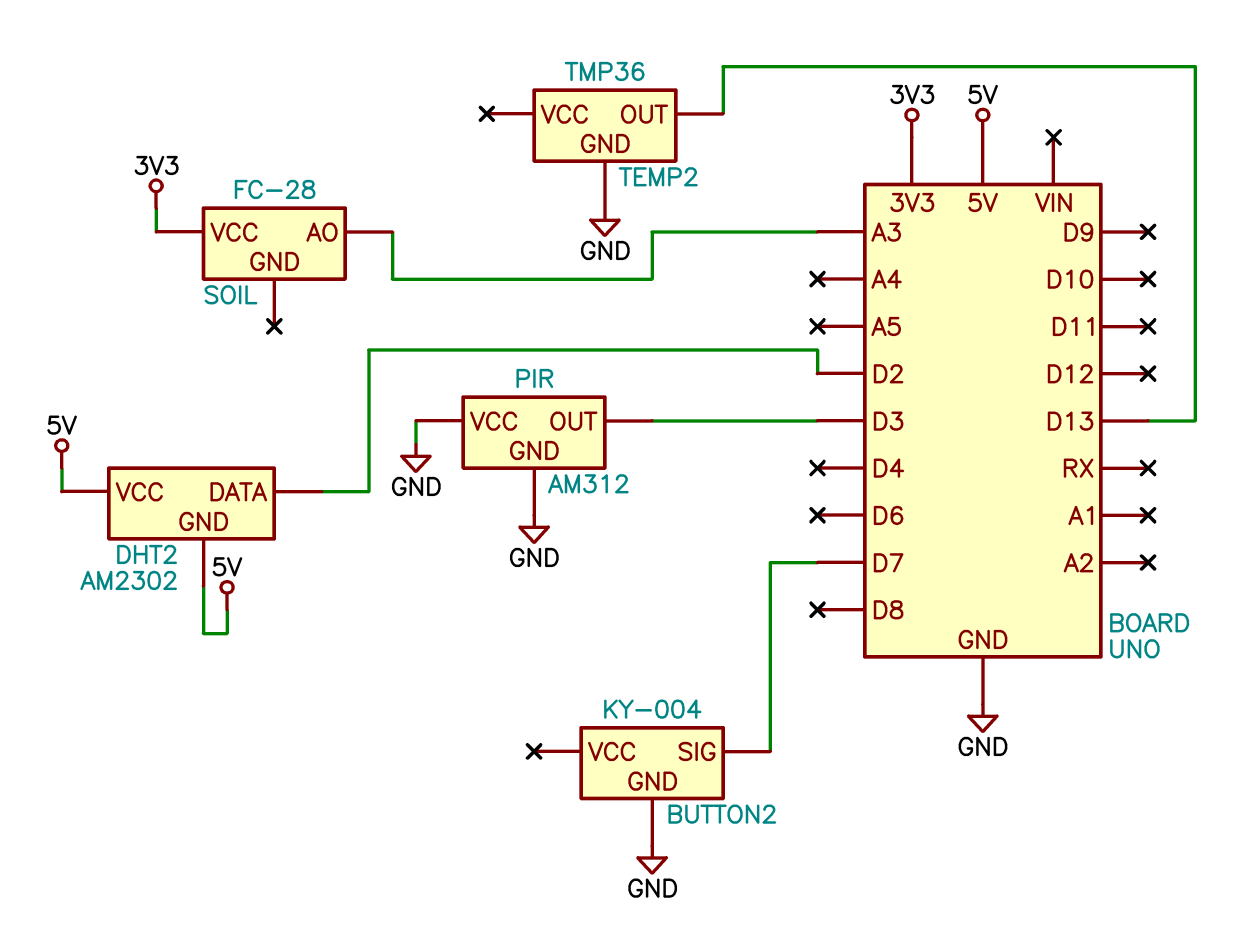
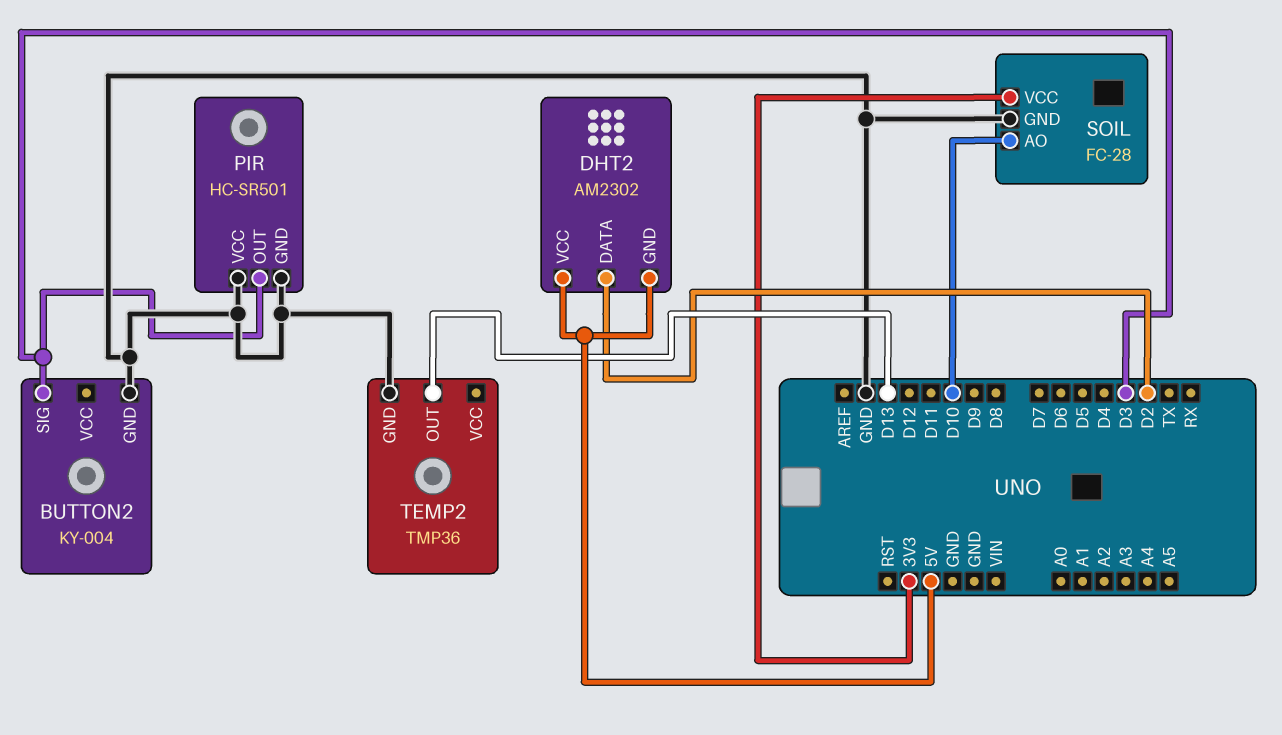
BUTTON2 pin SIG: D7 -> D3
PIR: AM312 -> HC-SR501
SOIL pin AO: A3 -> D10
SOIL pin GND: none -> GND

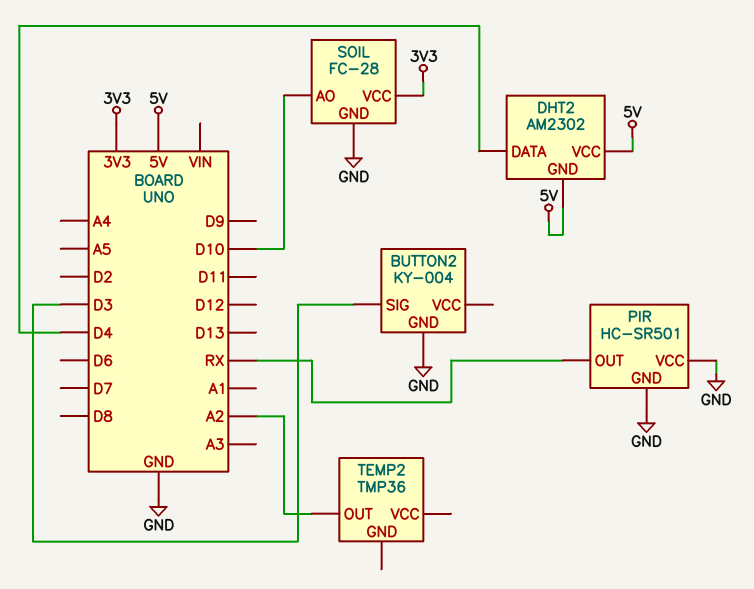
DHT2 pin DATA: D2 -> D4
PIR pin OUT: D3 -> RX
TEMP2 pin GND: GND -> none
TEMP2 pin OUT: D13 -> A2

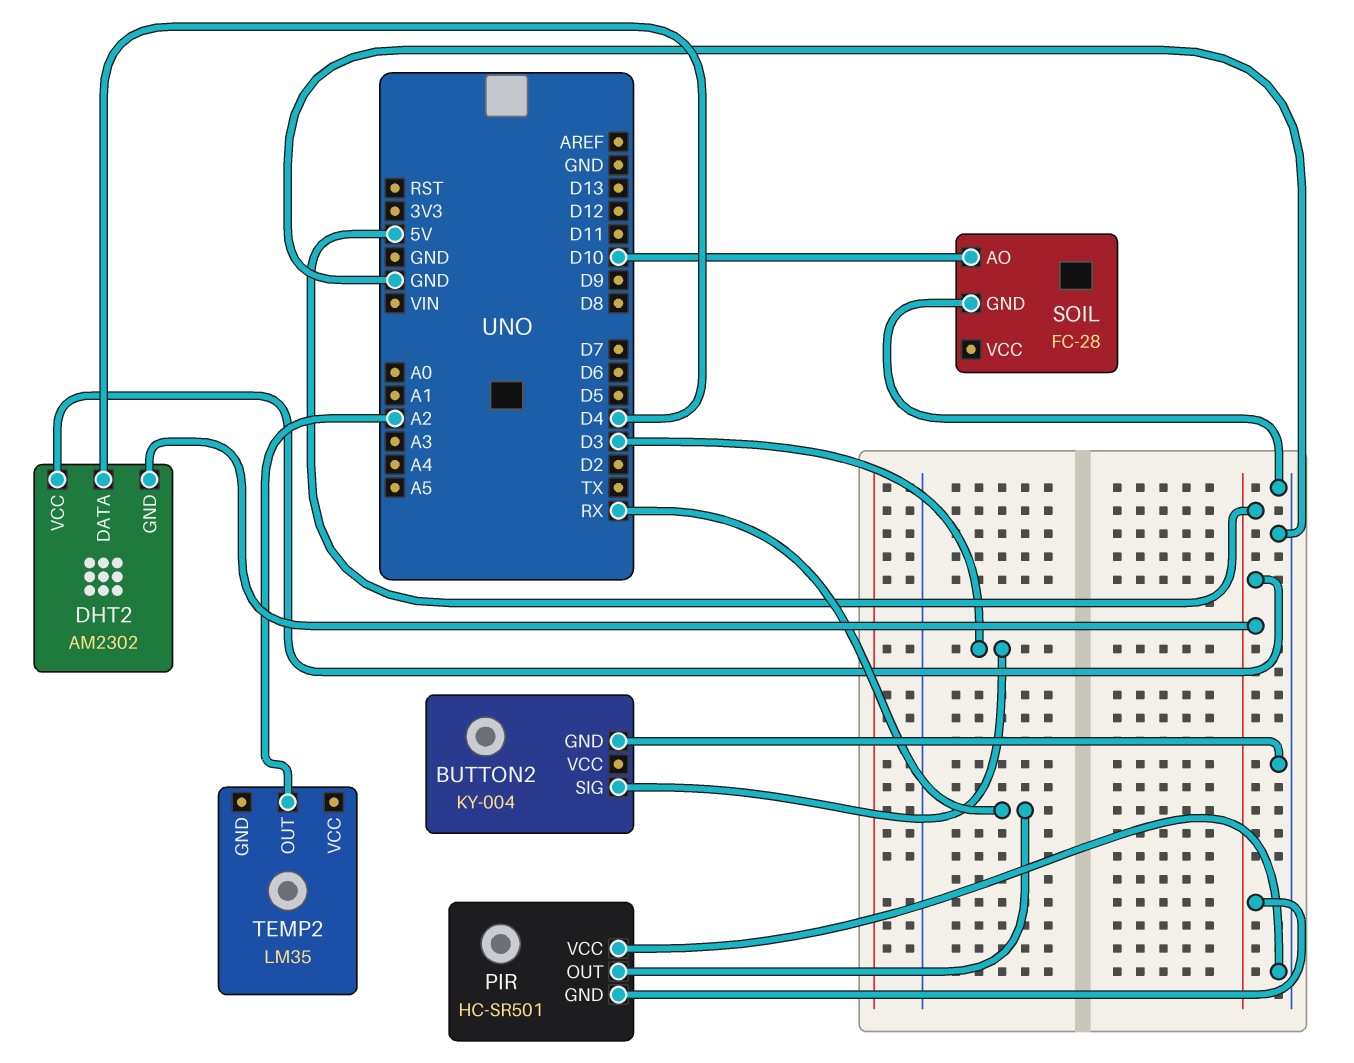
PIR pin GND: GND -> 5V
SOIL pin VCC: 3V3 -> none
TEMP2: TMP36 -> LM35

